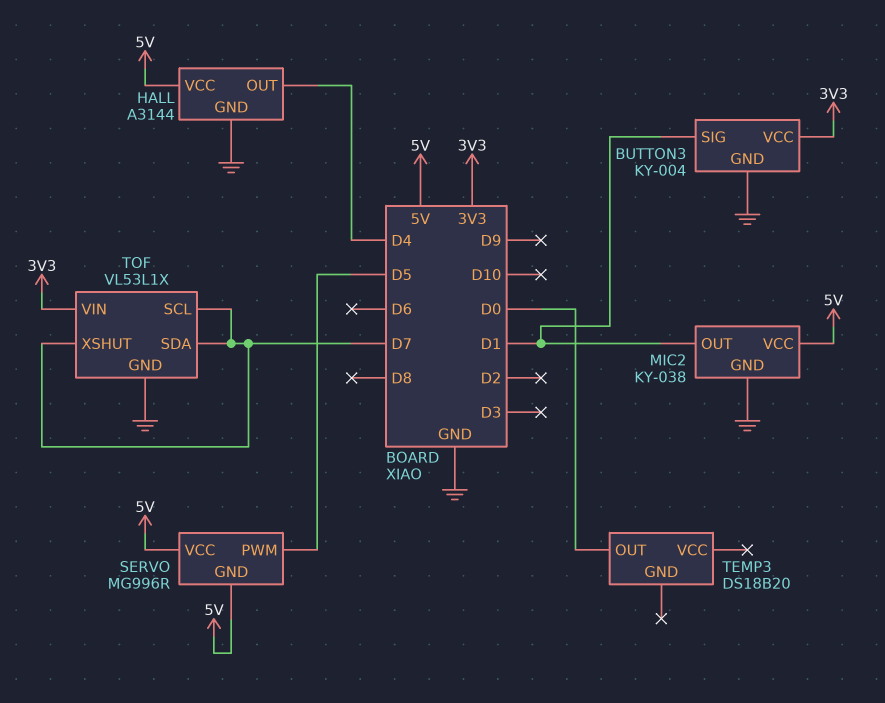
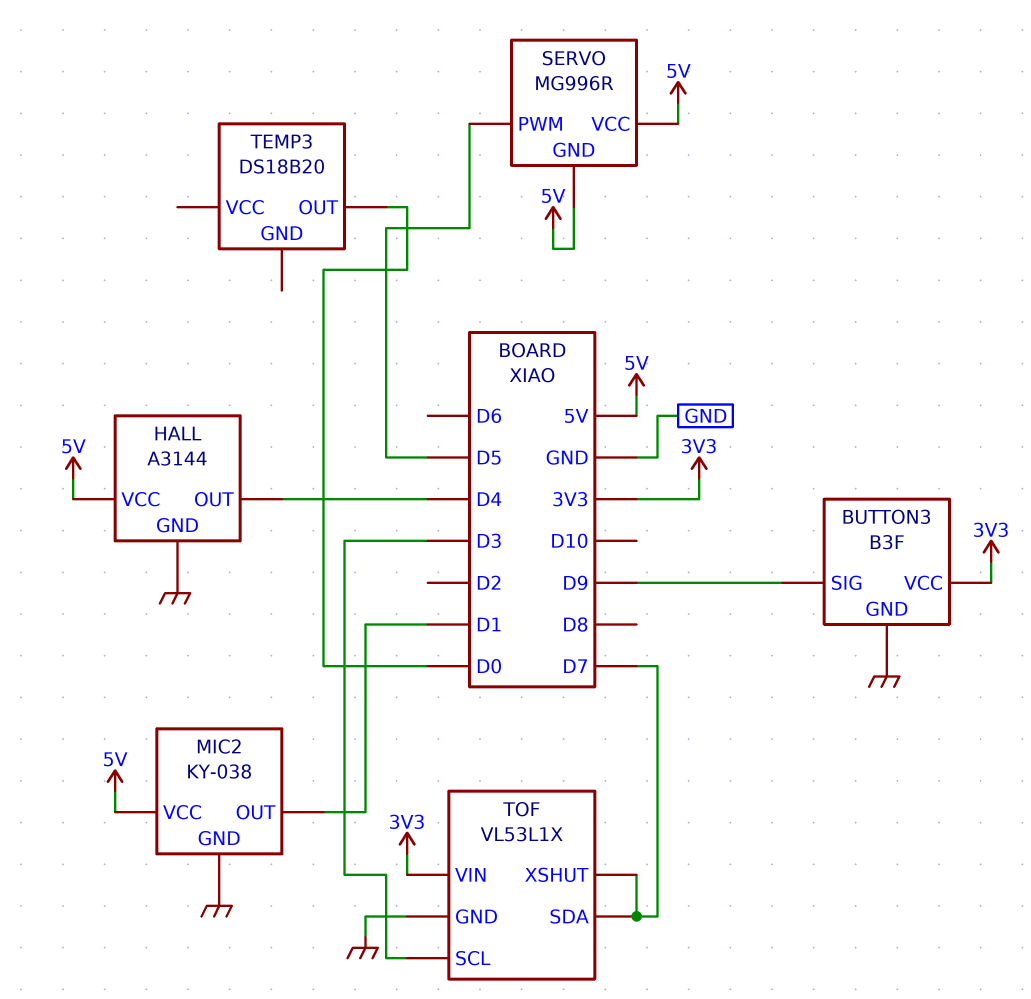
BUTTON3: KY-004 -> B3F
BUTTON3 pin SIG: D1 -> D9
TOF pin SCL: D7 -> D3

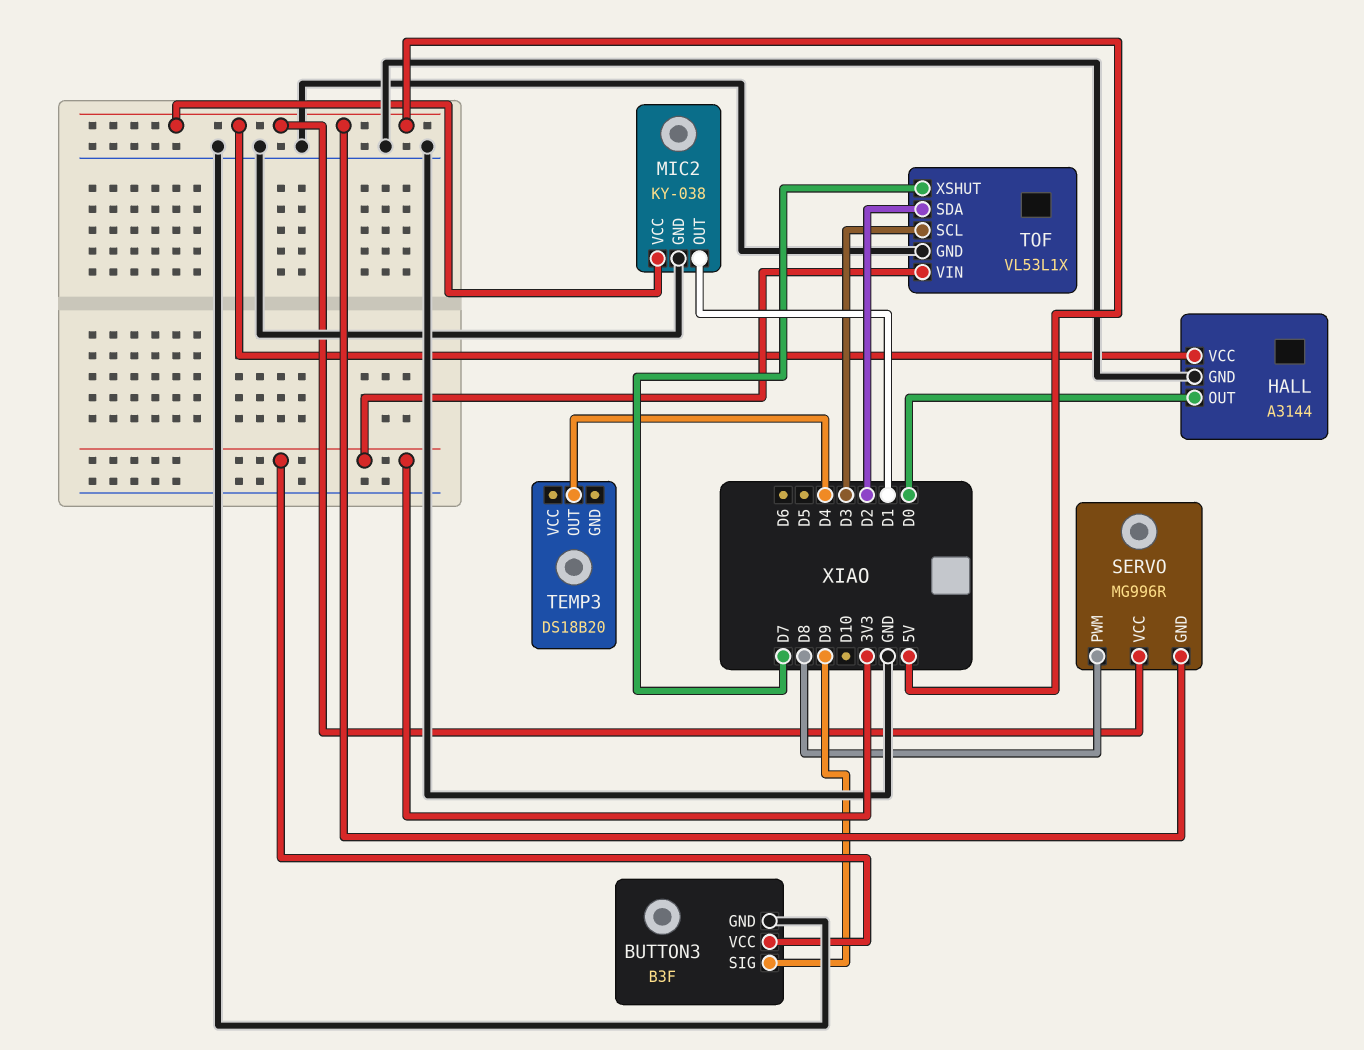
HALL pin OUT: D4 -> D0
SERVO pin PWM: D5 -> D8
TEMP3 pin OUT: D0 -> D4
TOF pin SDA: D7 -> D2

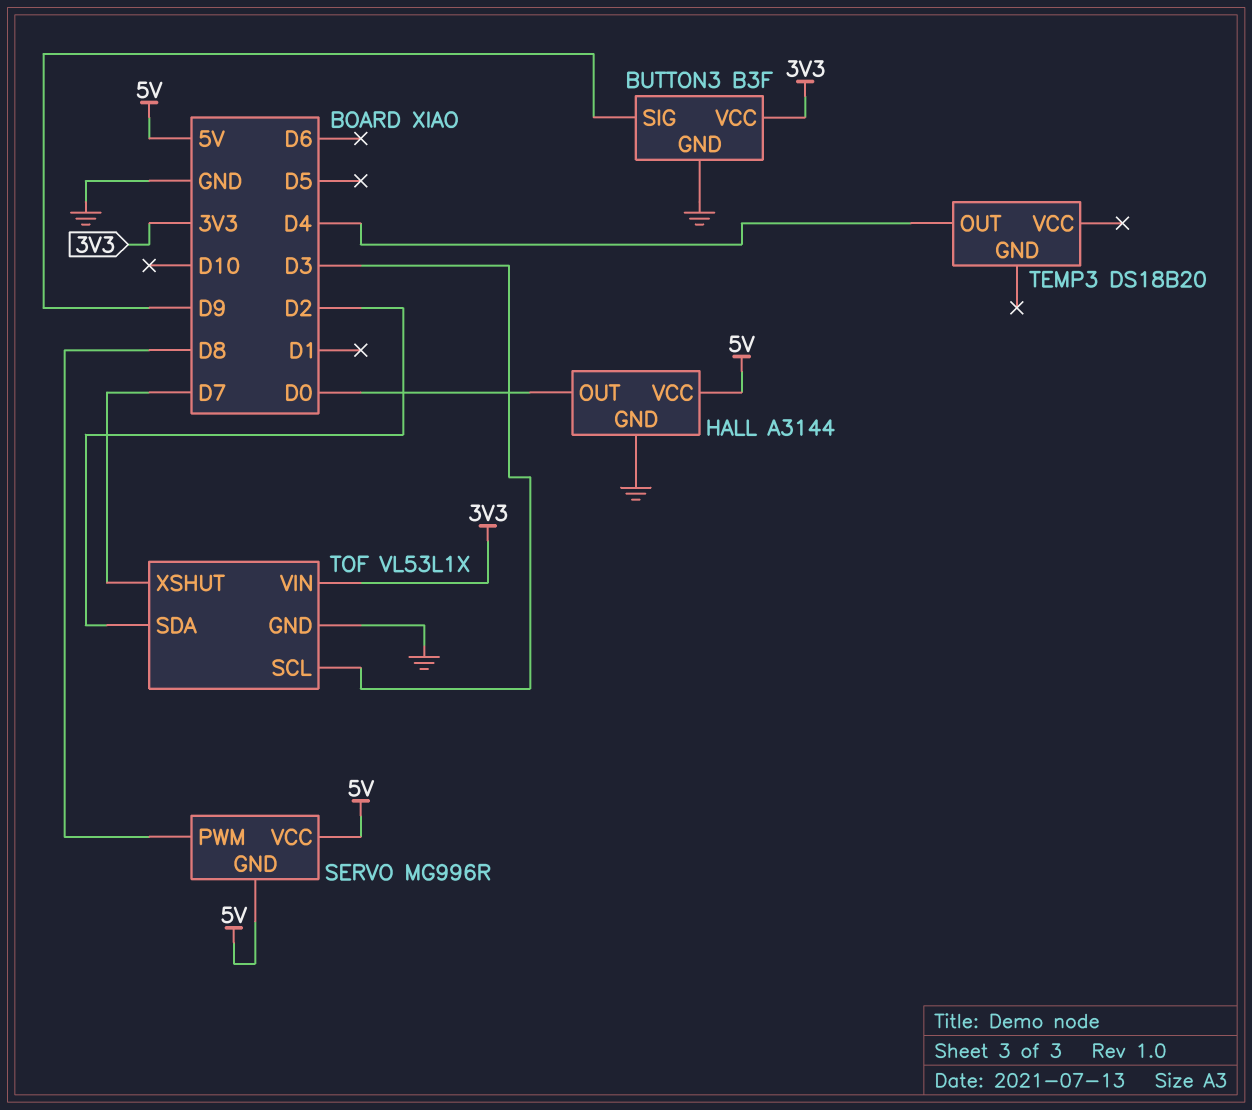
MIC2: KY-038 -> none
MIC2 pin GND: GND -> none
MIC2 pin OUT: D1 -> none
MIC2 pin VCC: 5V -> none

